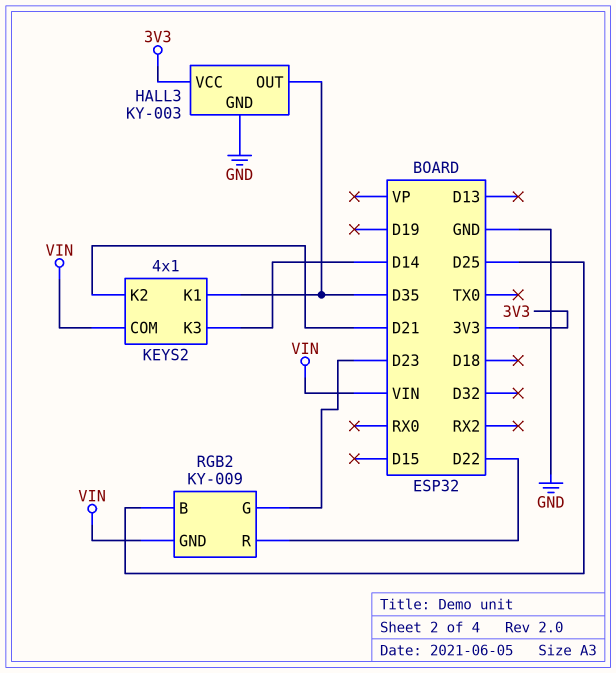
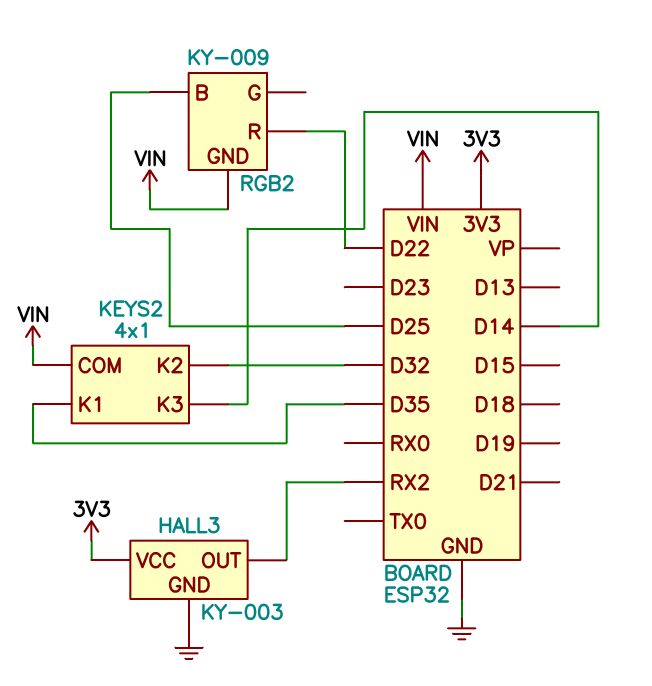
HALL3 pin OUT: D35 -> RX2
KEYS2 pin K2: D21 -> D32
RGB2 pin G: D23 -> none

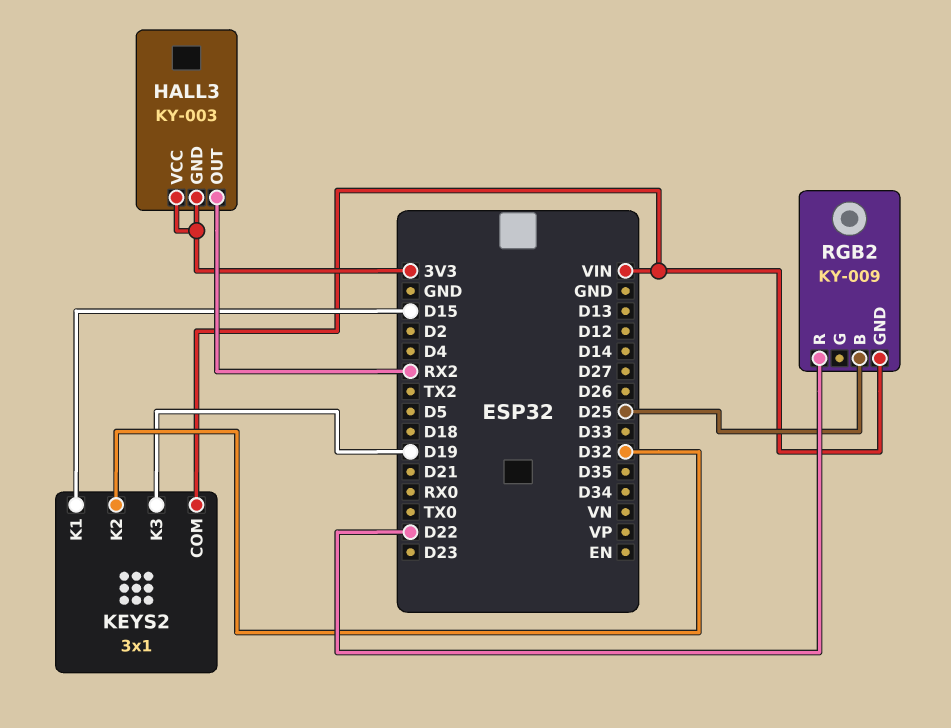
HALL3 pin GND: GND -> 3V3
KEYS2: 4x1 -> 3x1
KEYS2 pin K1: D35 -> D15
KEYS2 pin K3: D14 -> D19

